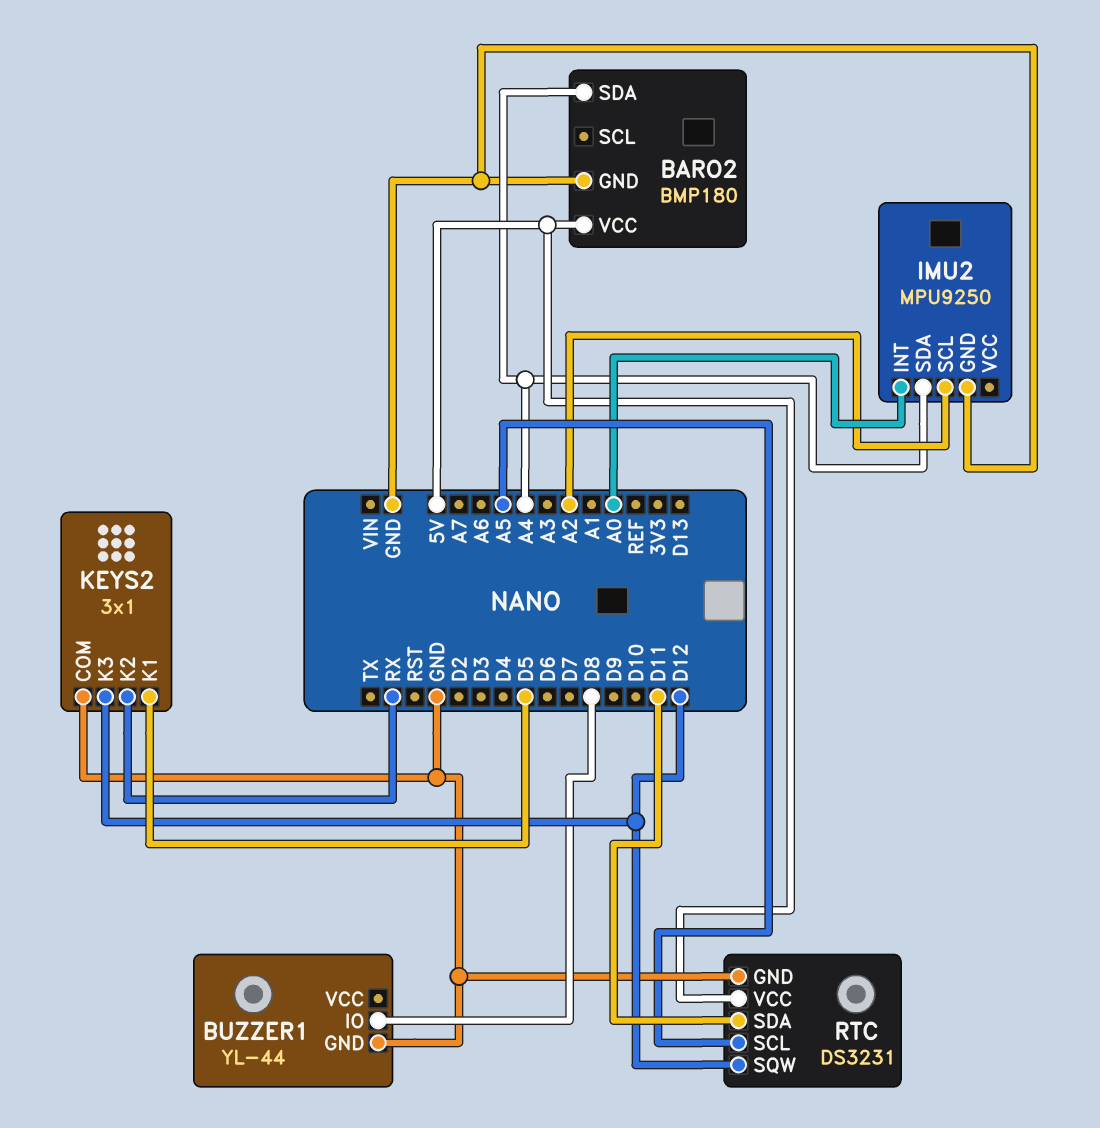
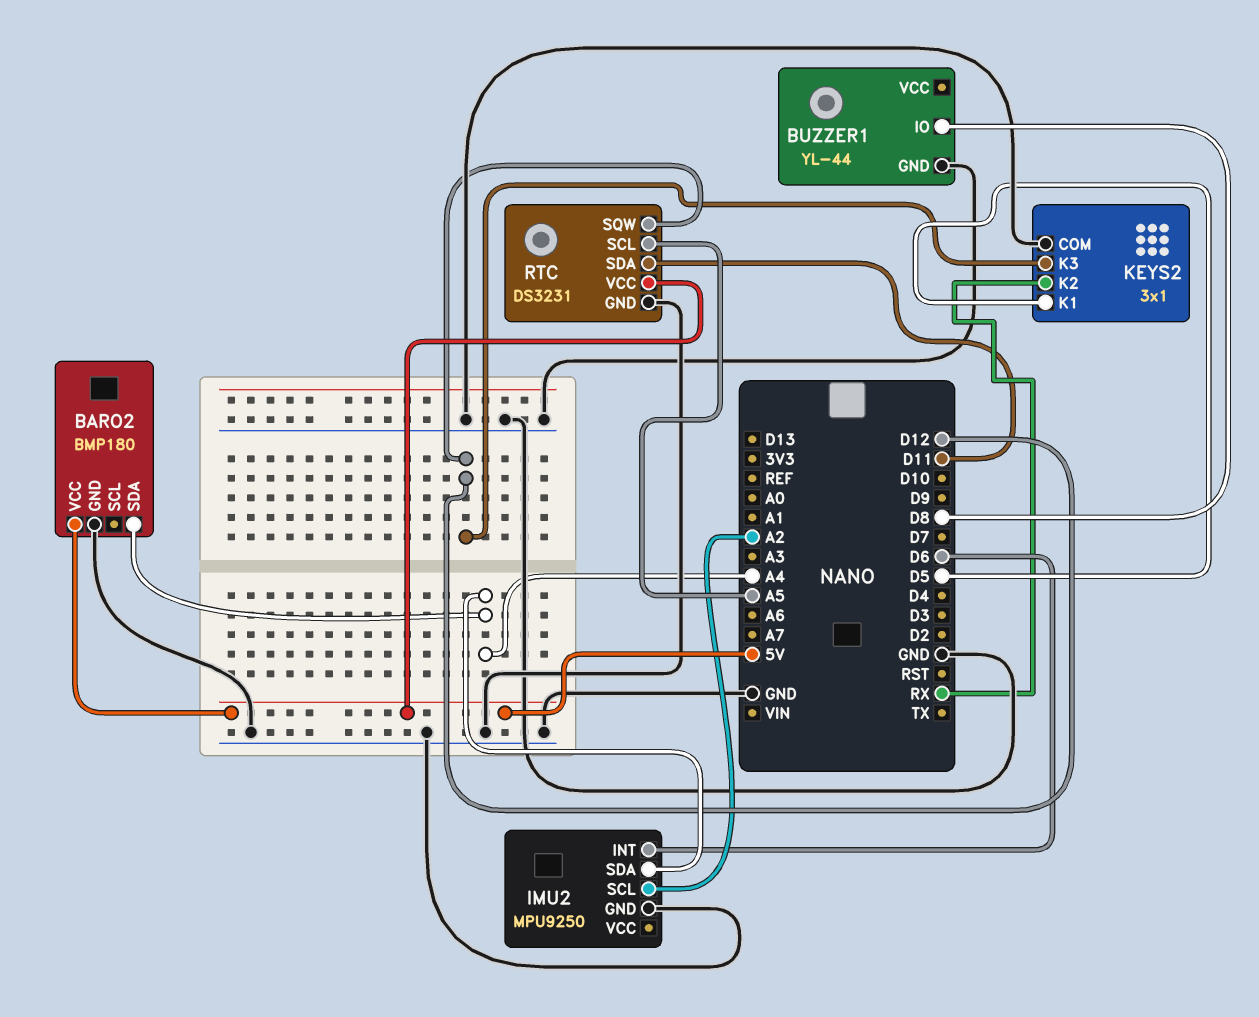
IMU2 pin INT: A0 -> D6

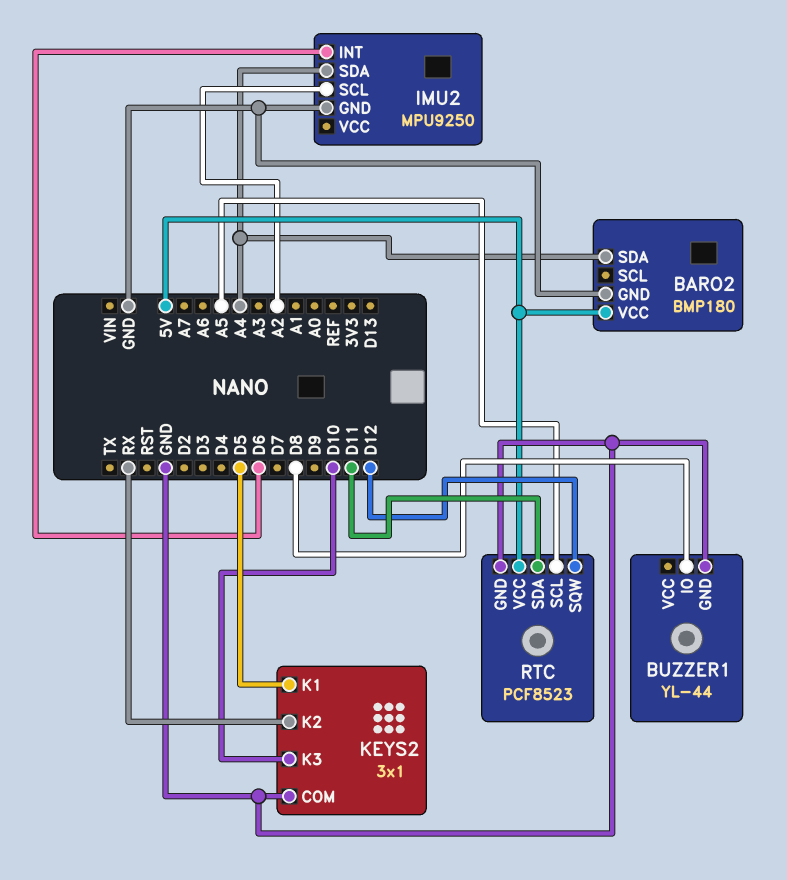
KEYS2 pin K3: D12 -> D10
RTC: DS3231 -> PCF8523

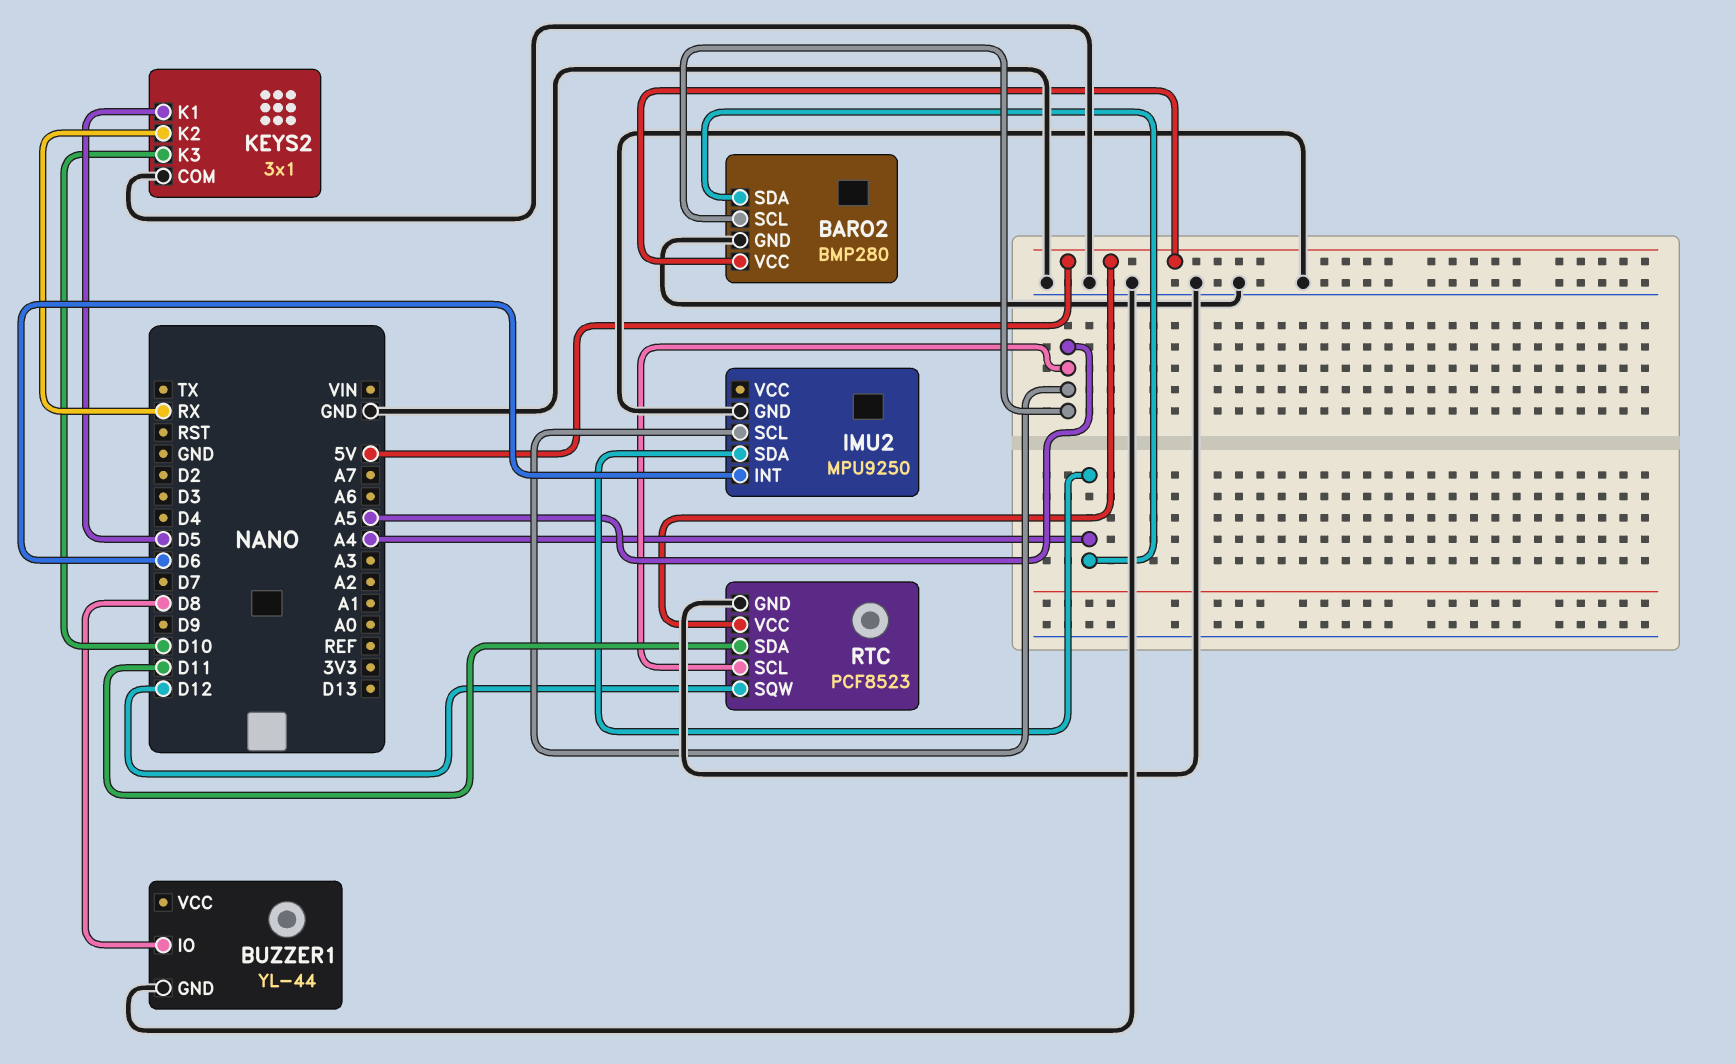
BARO2: BMP180 -> BMP280
BARO2 pin SCL: none -> A5
IMU2 pin SCL: A2 -> A5

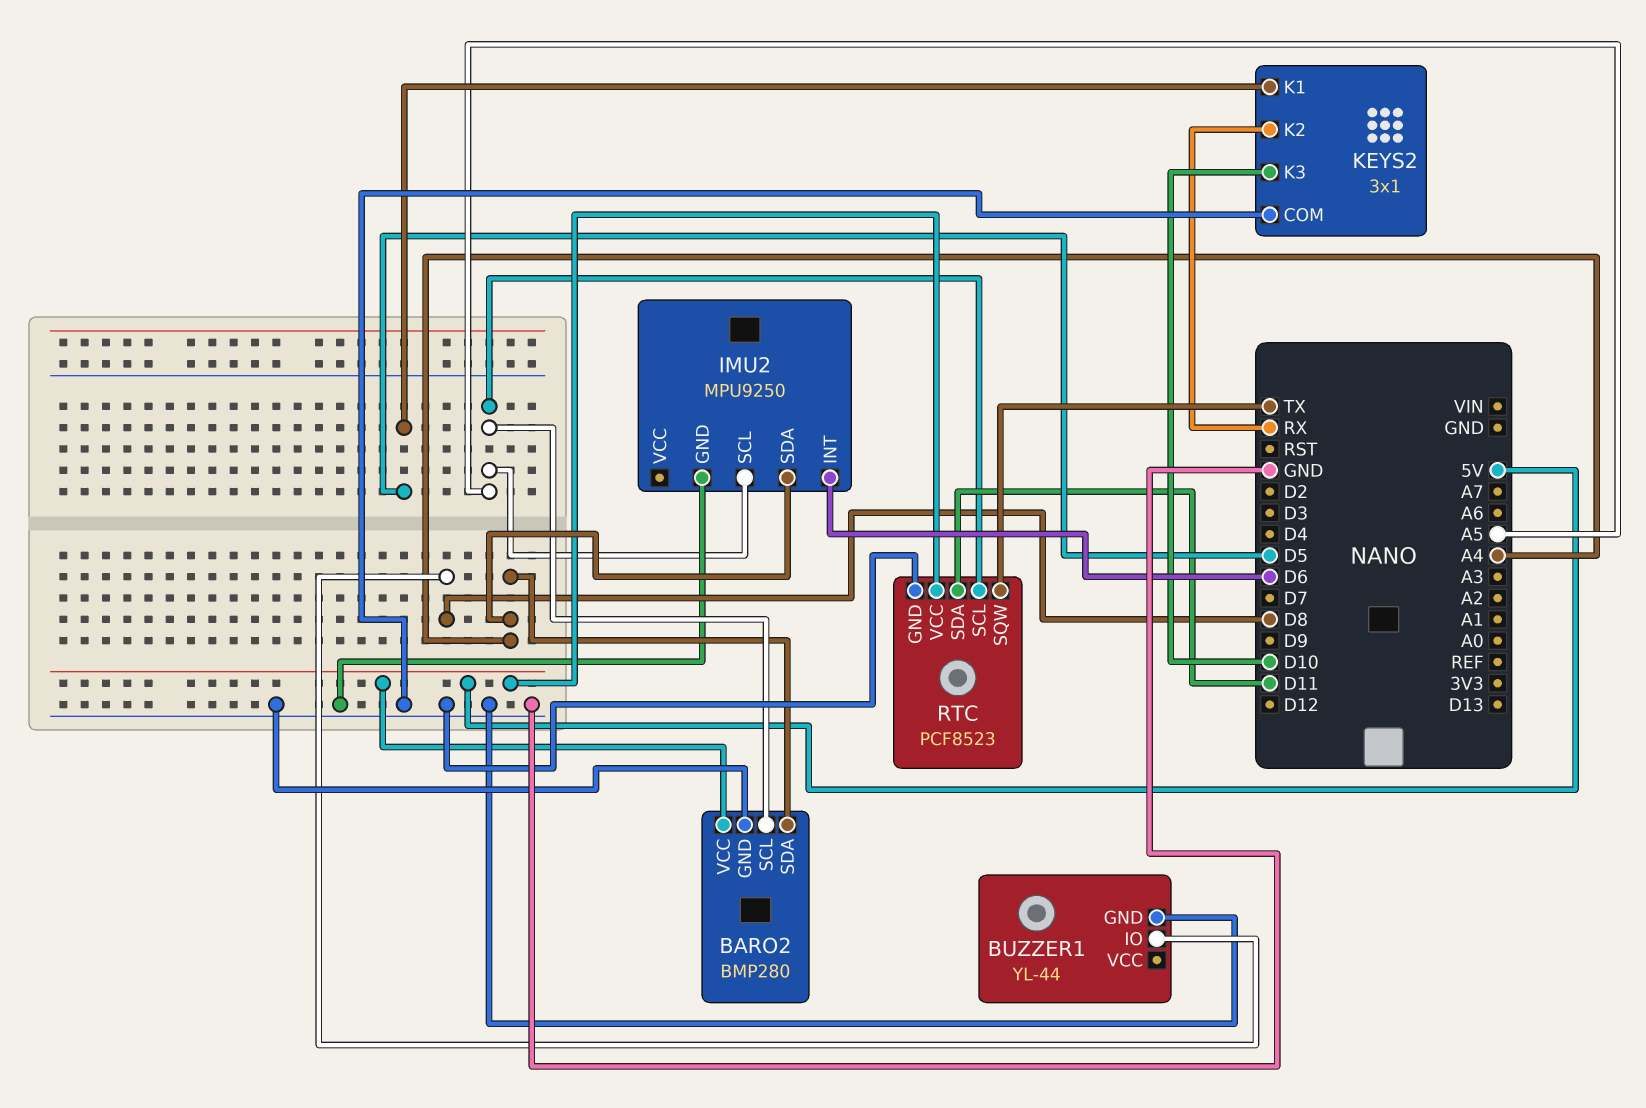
RTC pin SQW: D12 -> TX

